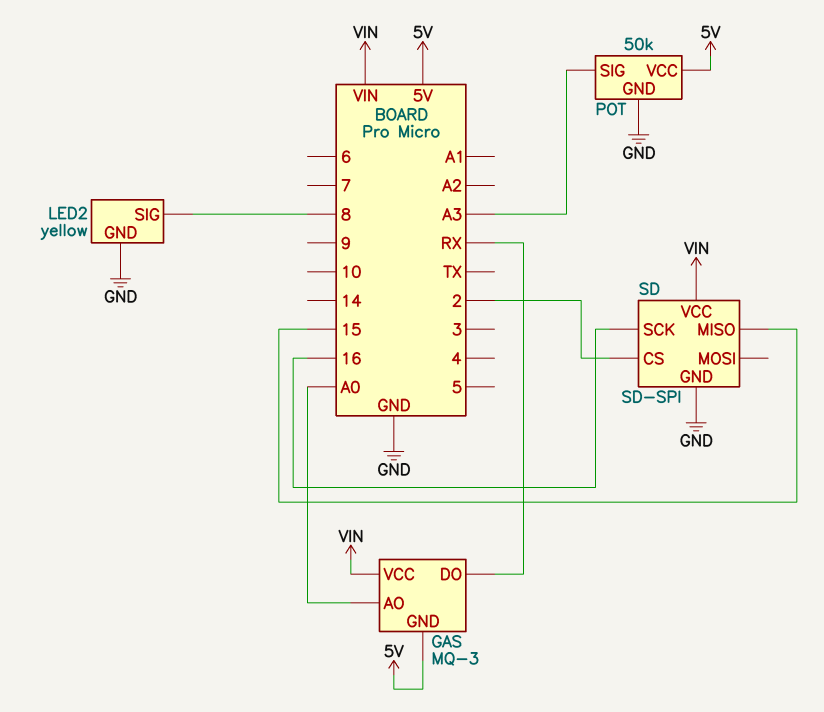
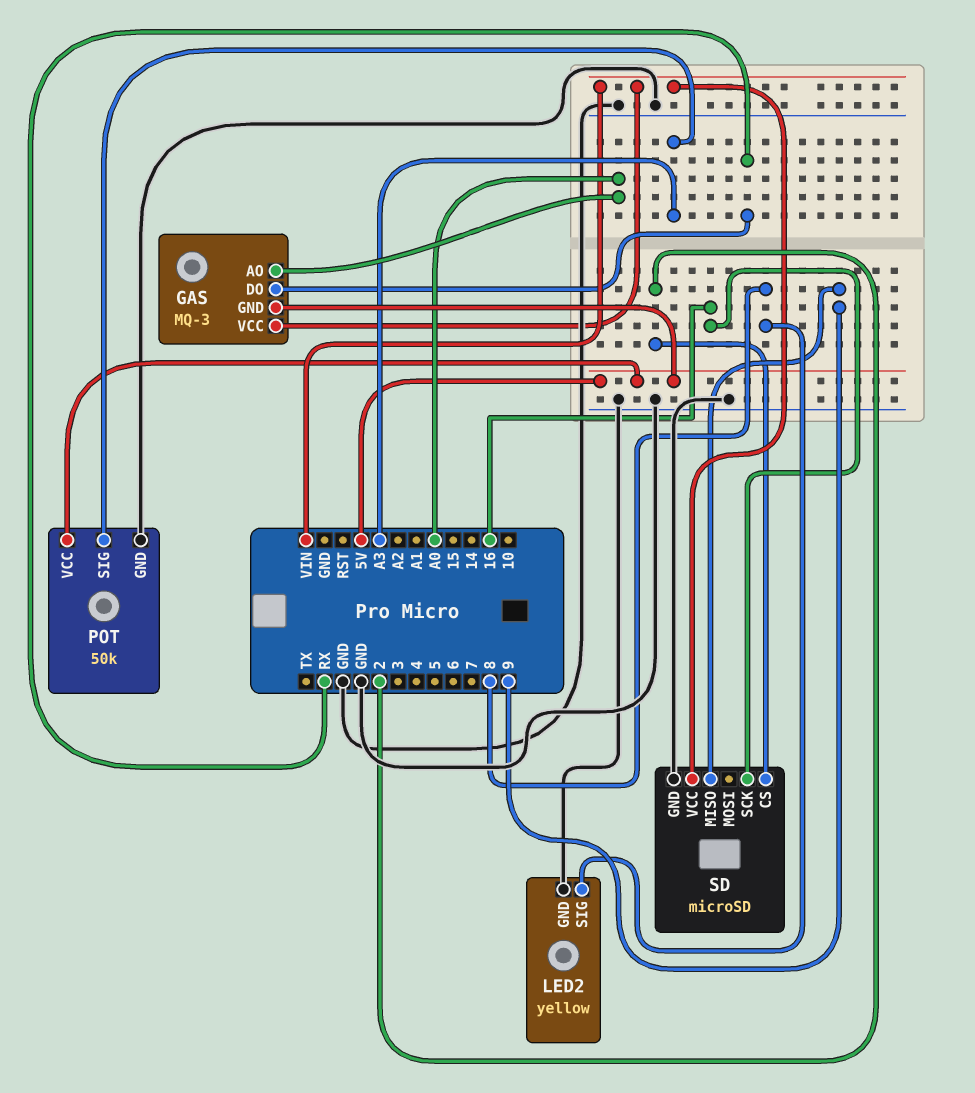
SD: SD-SPI -> microSD
SD pin MISO: 15 -> 9

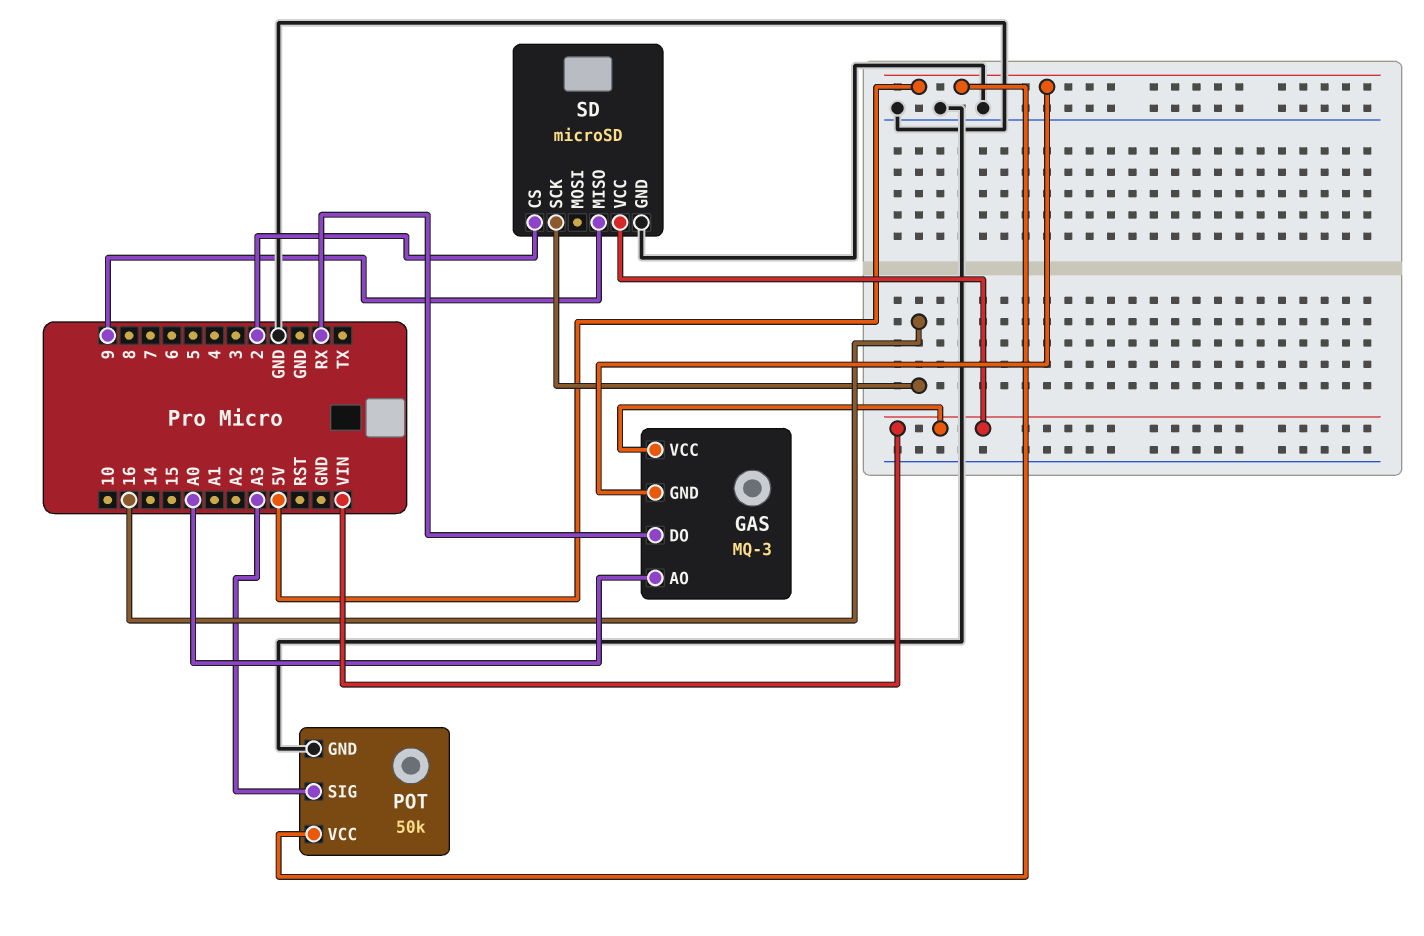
LED2: yellow -> none
LED2 pin GND: GND -> none
LED2 pin SIG: 8 -> none

